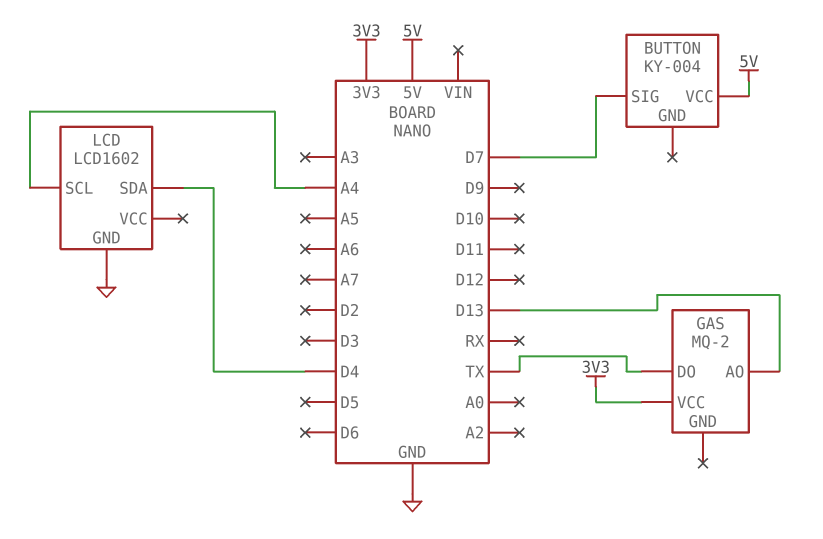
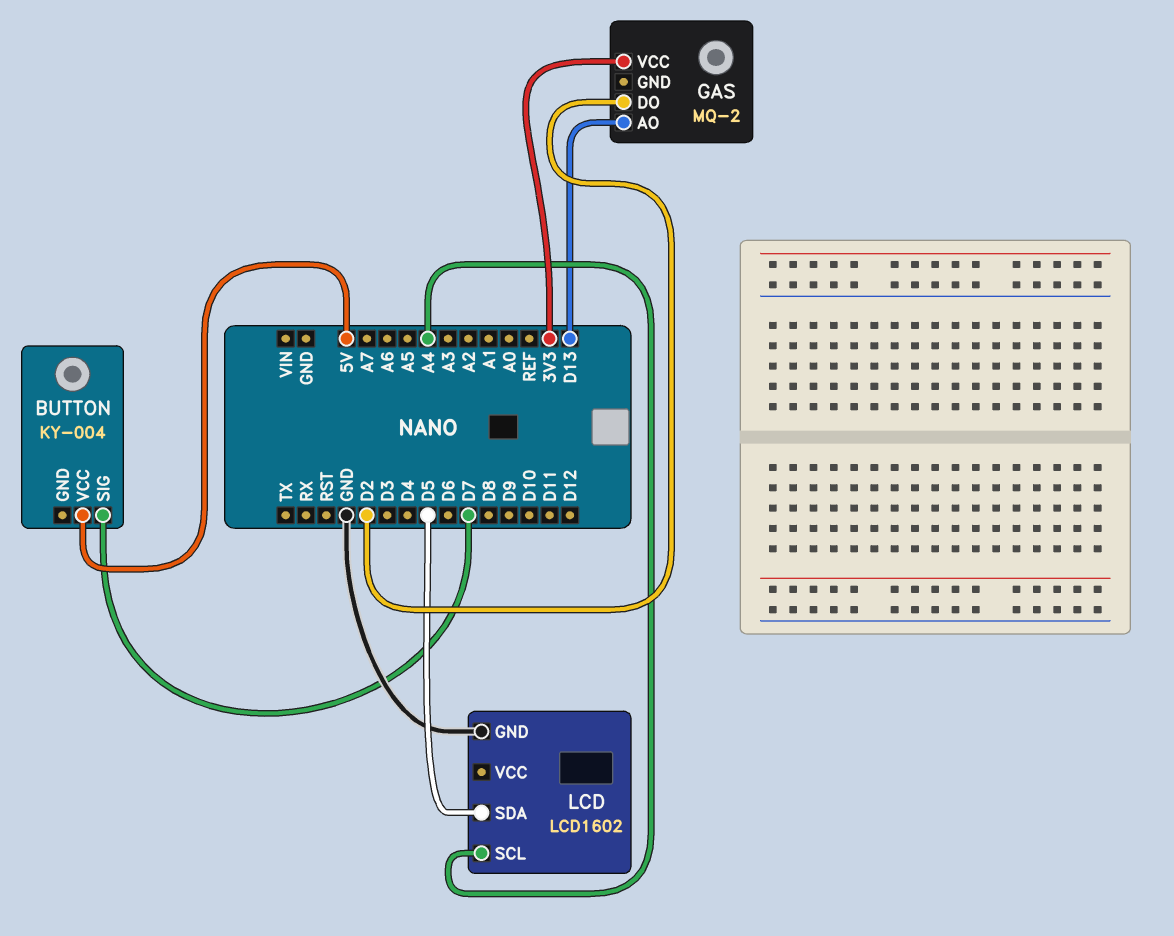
GAS pin DO: TX -> D2
LCD pin SDA: D4 -> D5

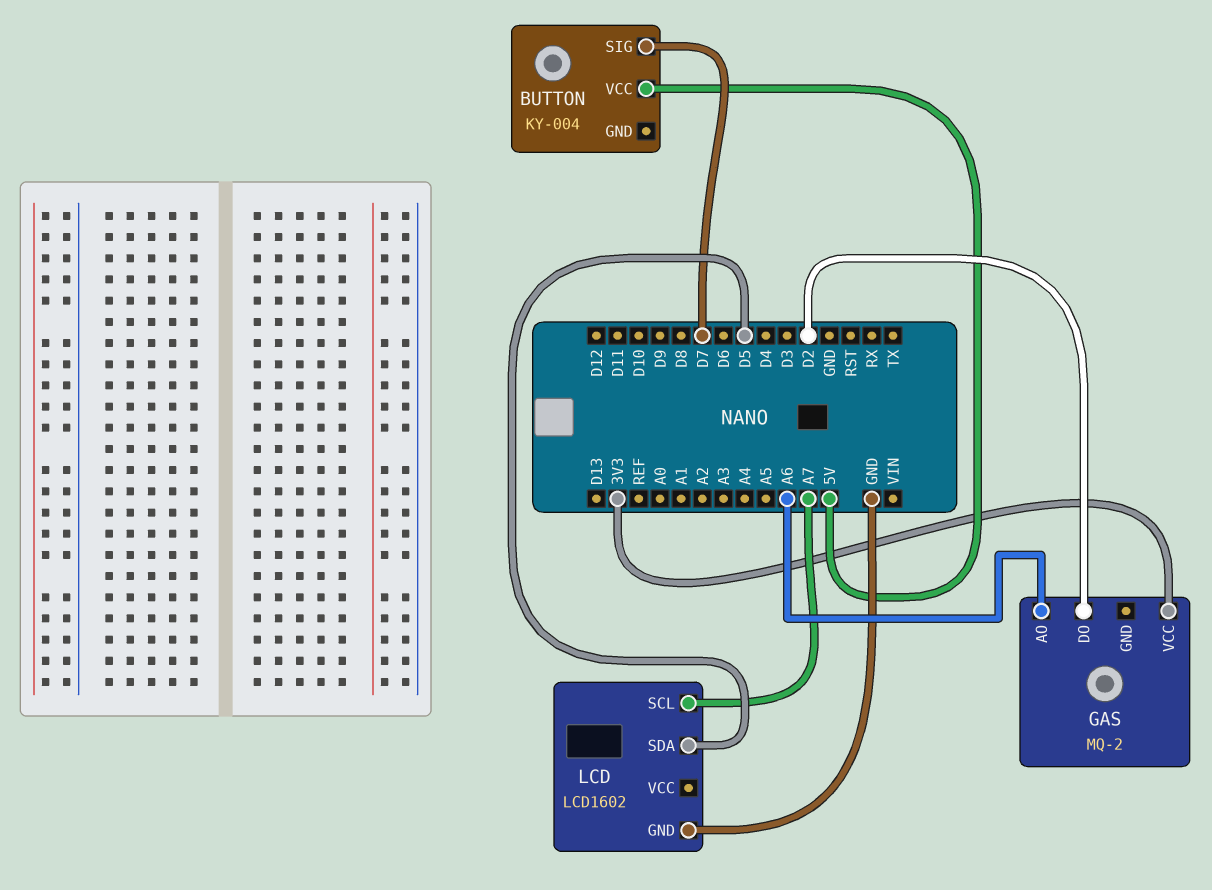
GAS pin AO: D13 -> A6
LCD pin SCL: A4 -> A7

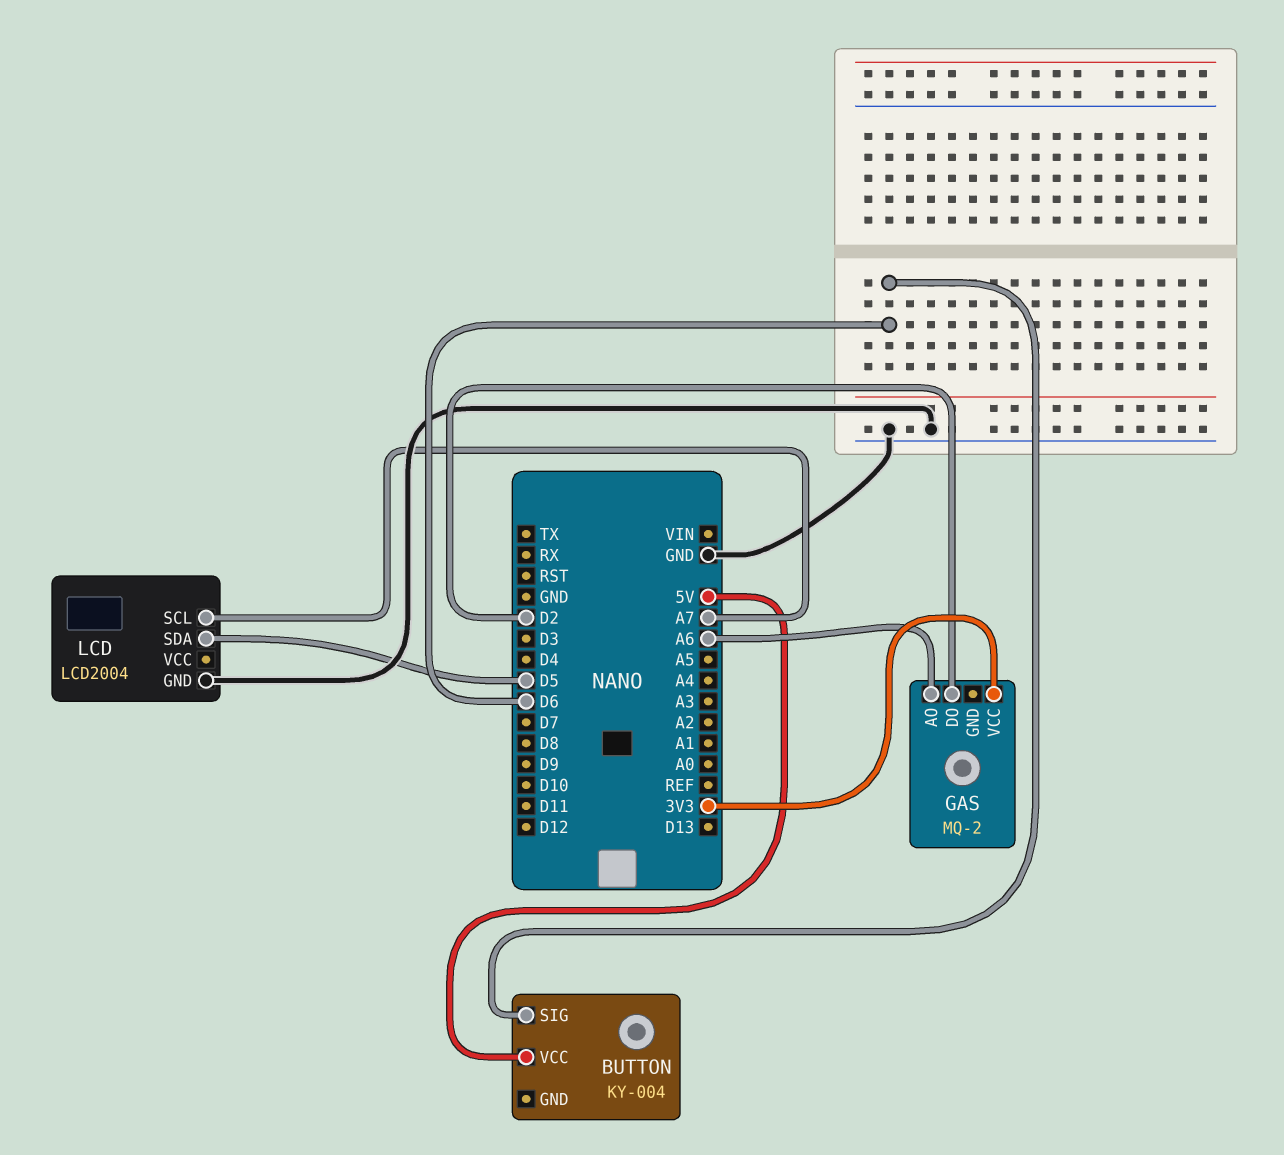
BUTTON pin SIG: D7 -> D6
LCD: LCD1602 -> LCD2004

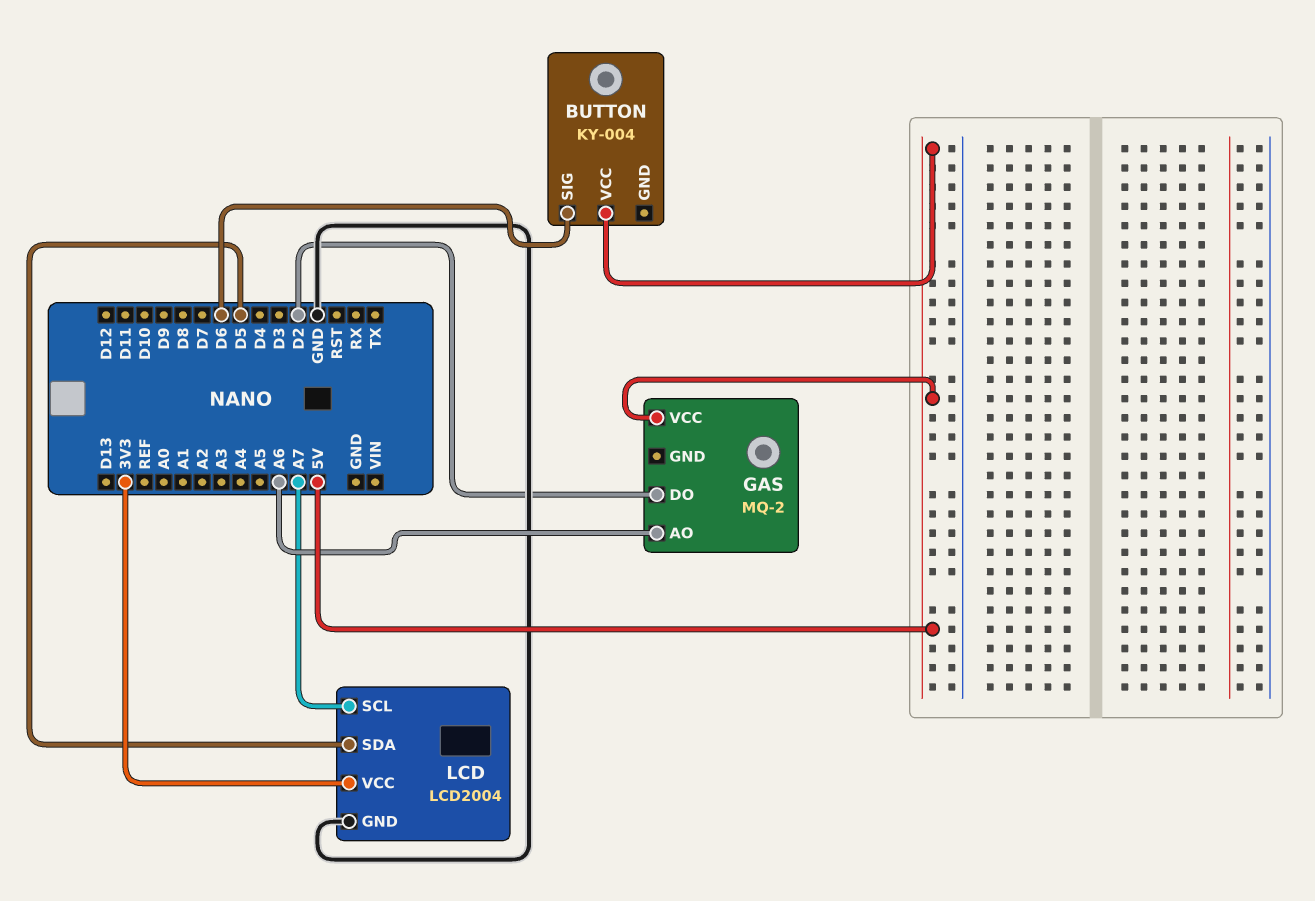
GAS pin VCC: 3V3 -> 5V
LCD pin VCC: none -> 3V3

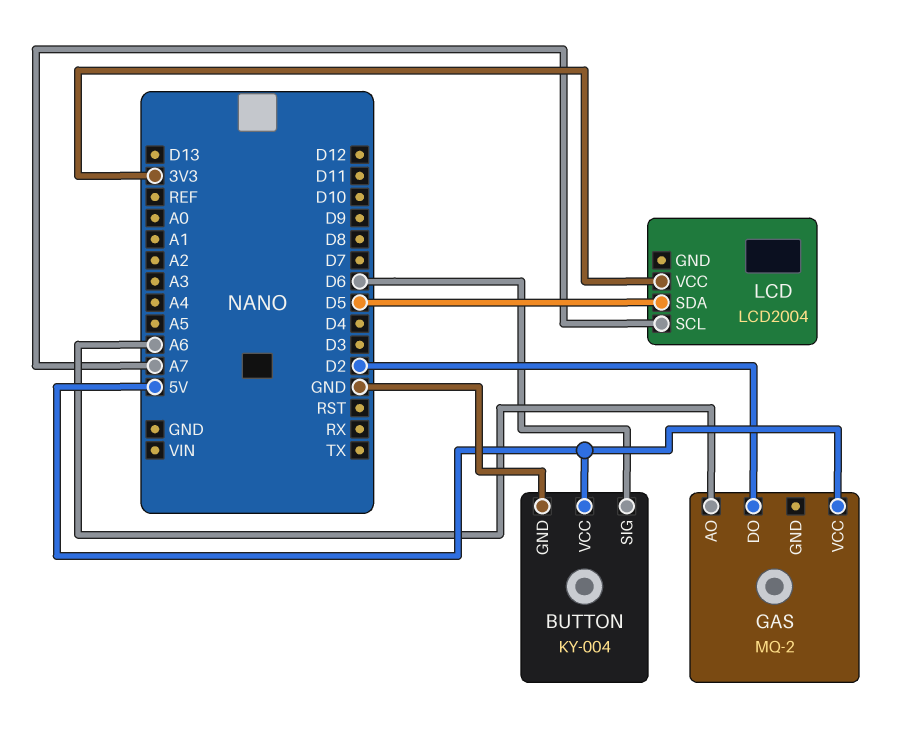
BUTTON pin GND: none -> GND
LCD pin GND: GND -> none

